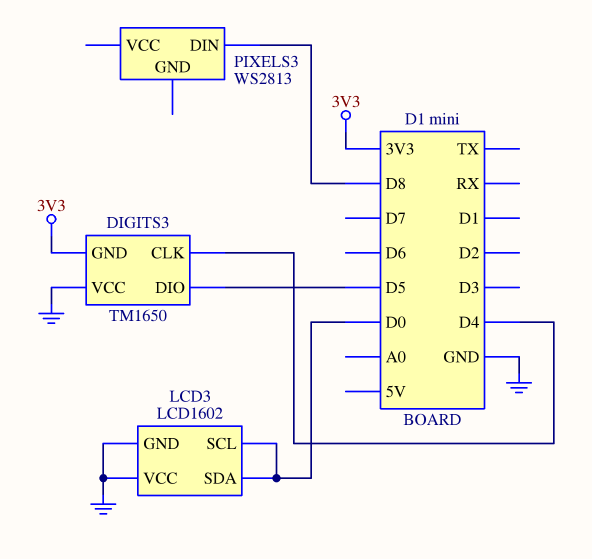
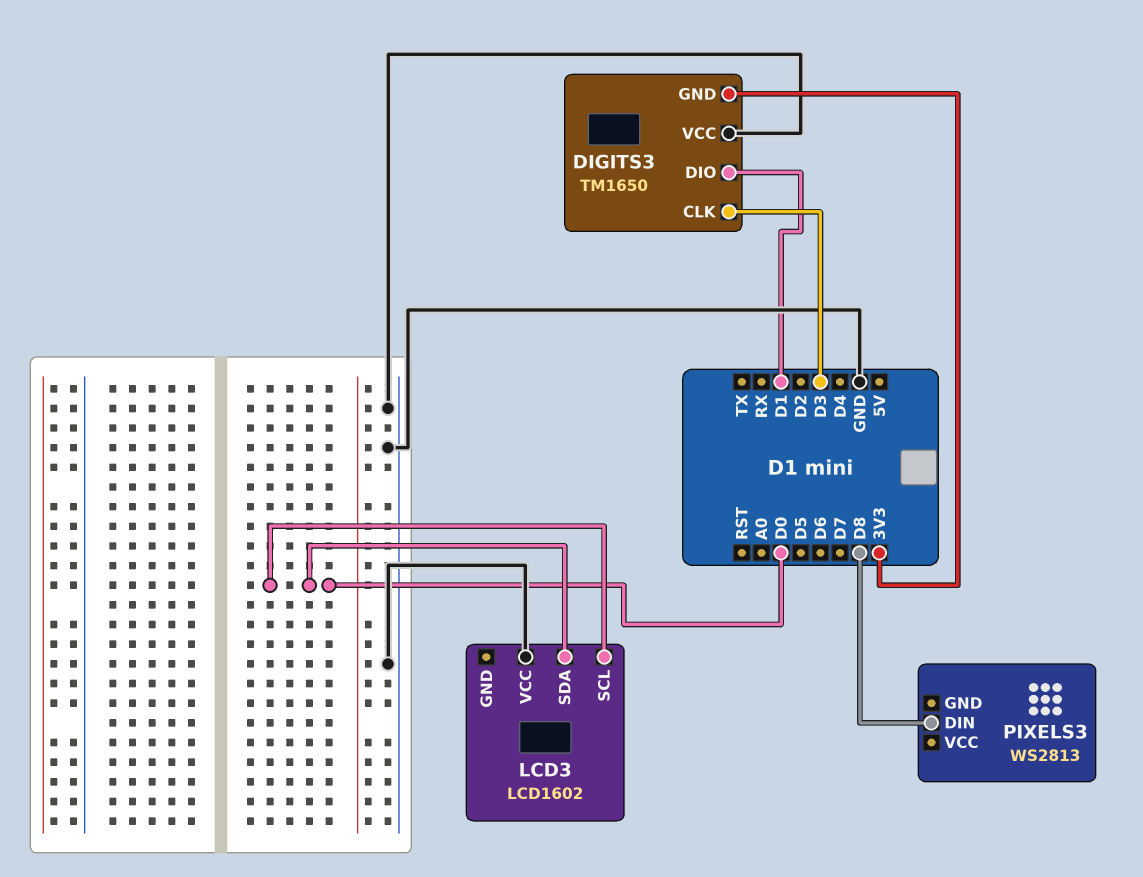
DIGITS3 pin CLK: D4 -> D3
DIGITS3 pin DIO: D5 -> D1
LCD3 pin GND: GND -> none

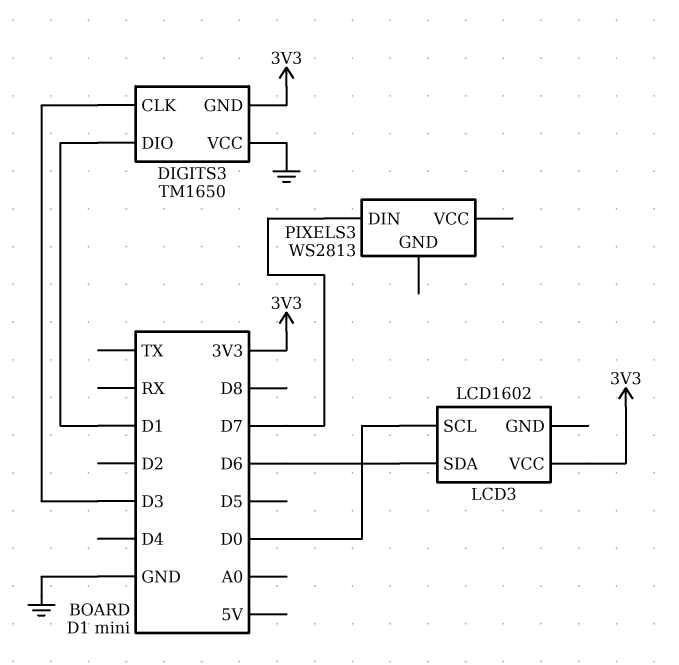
LCD3 pin SDA: D0 -> D6
LCD3 pin VCC: GND -> 3V3
PIXELS3 pin DIN: D8 -> D7

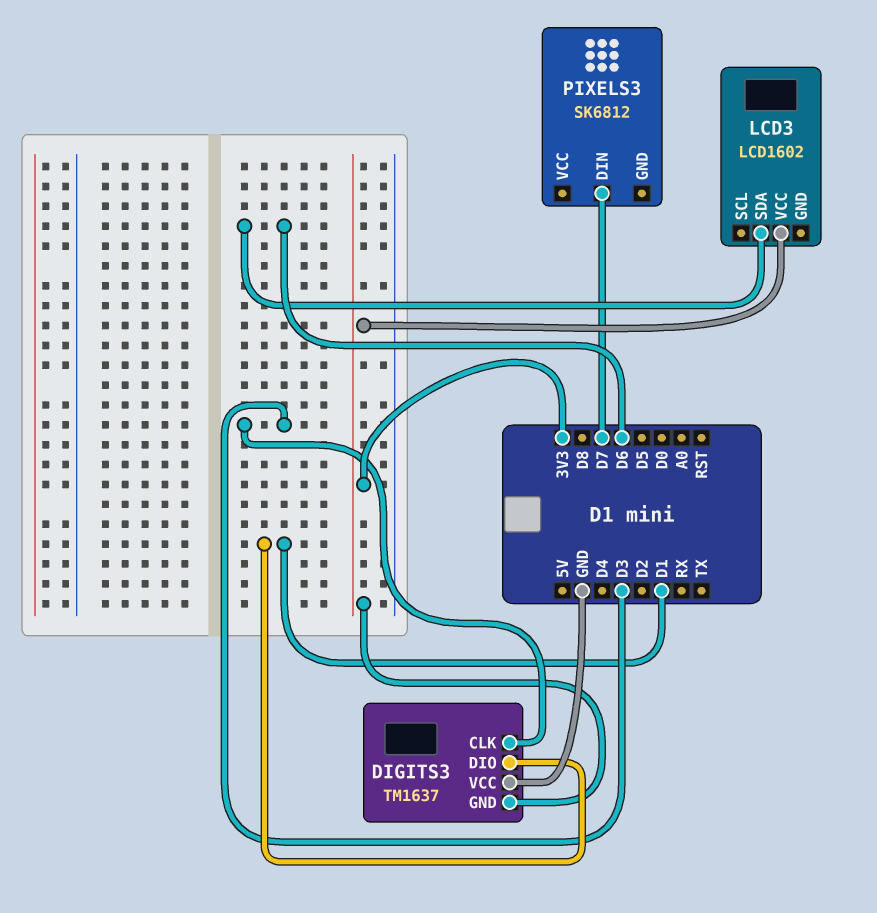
DIGITS3: TM1650 -> TM1637
LCD3 pin SCL: D0 -> none
PIXELS3: WS2813 -> SK6812

